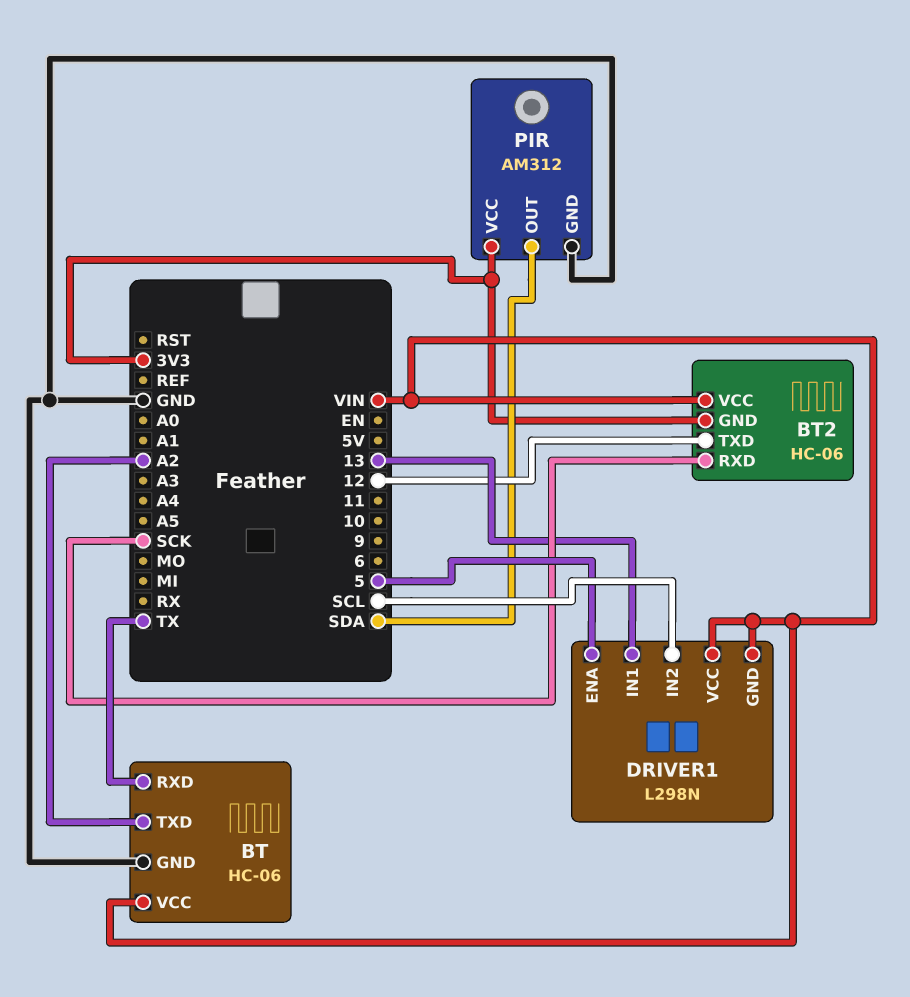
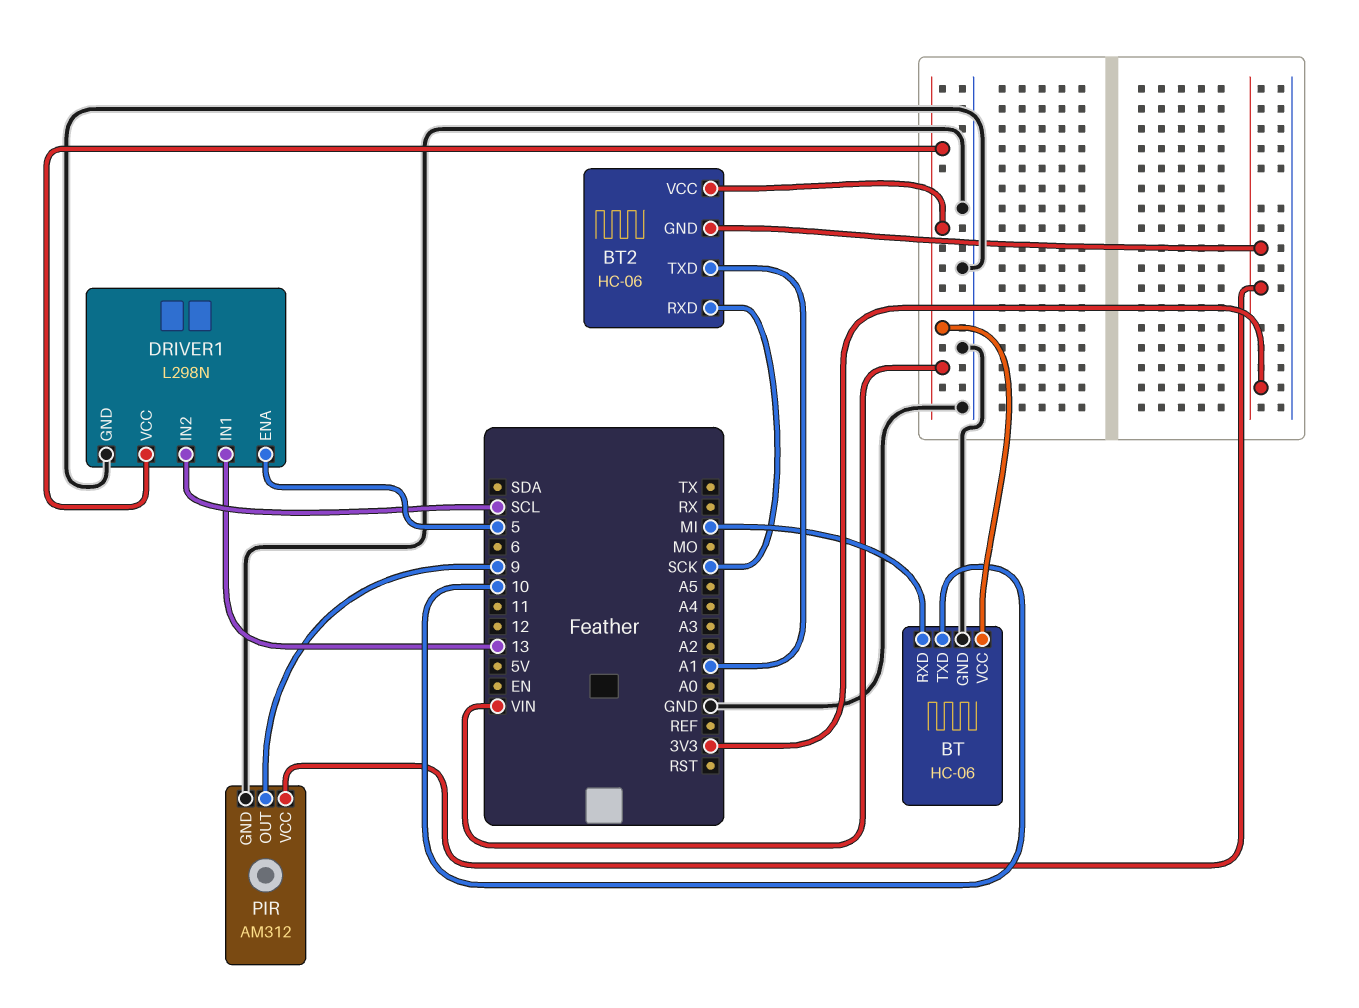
BT pin RXD: TX -> MI
BT pin TXD: A2 -> 10
BT2 pin TXD: 12 -> A1
DRIVER1 pin GND: VIN -> GND
PIR pin OUT: SDA -> 9

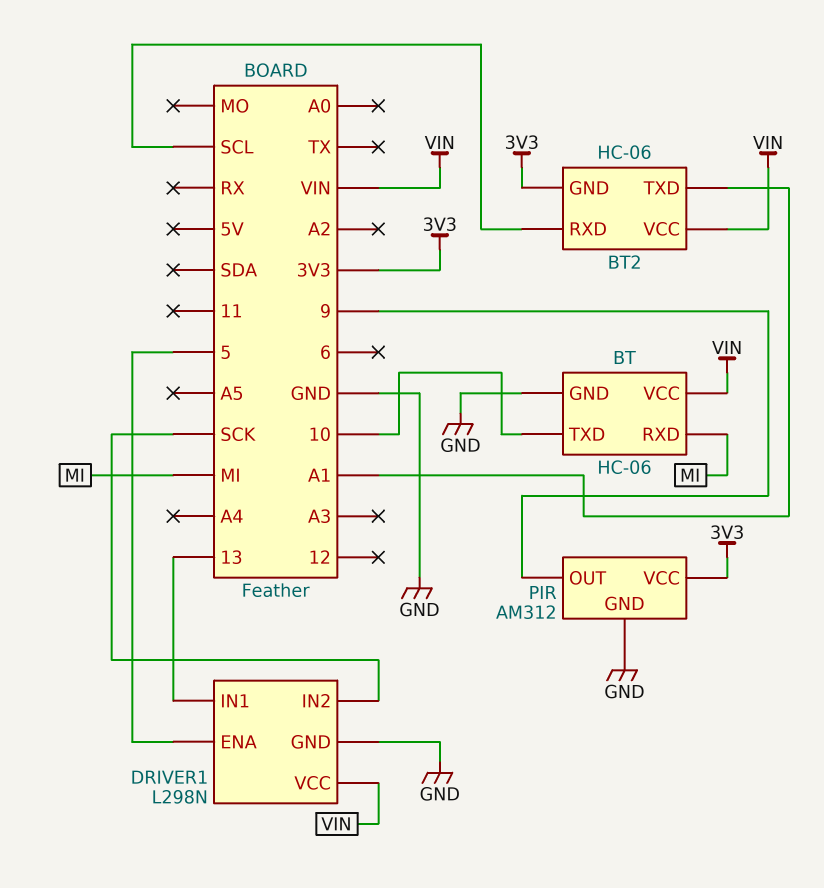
BT2 pin RXD: SCK -> SCL
DRIVER1 pin IN2: SCL -> SCK

